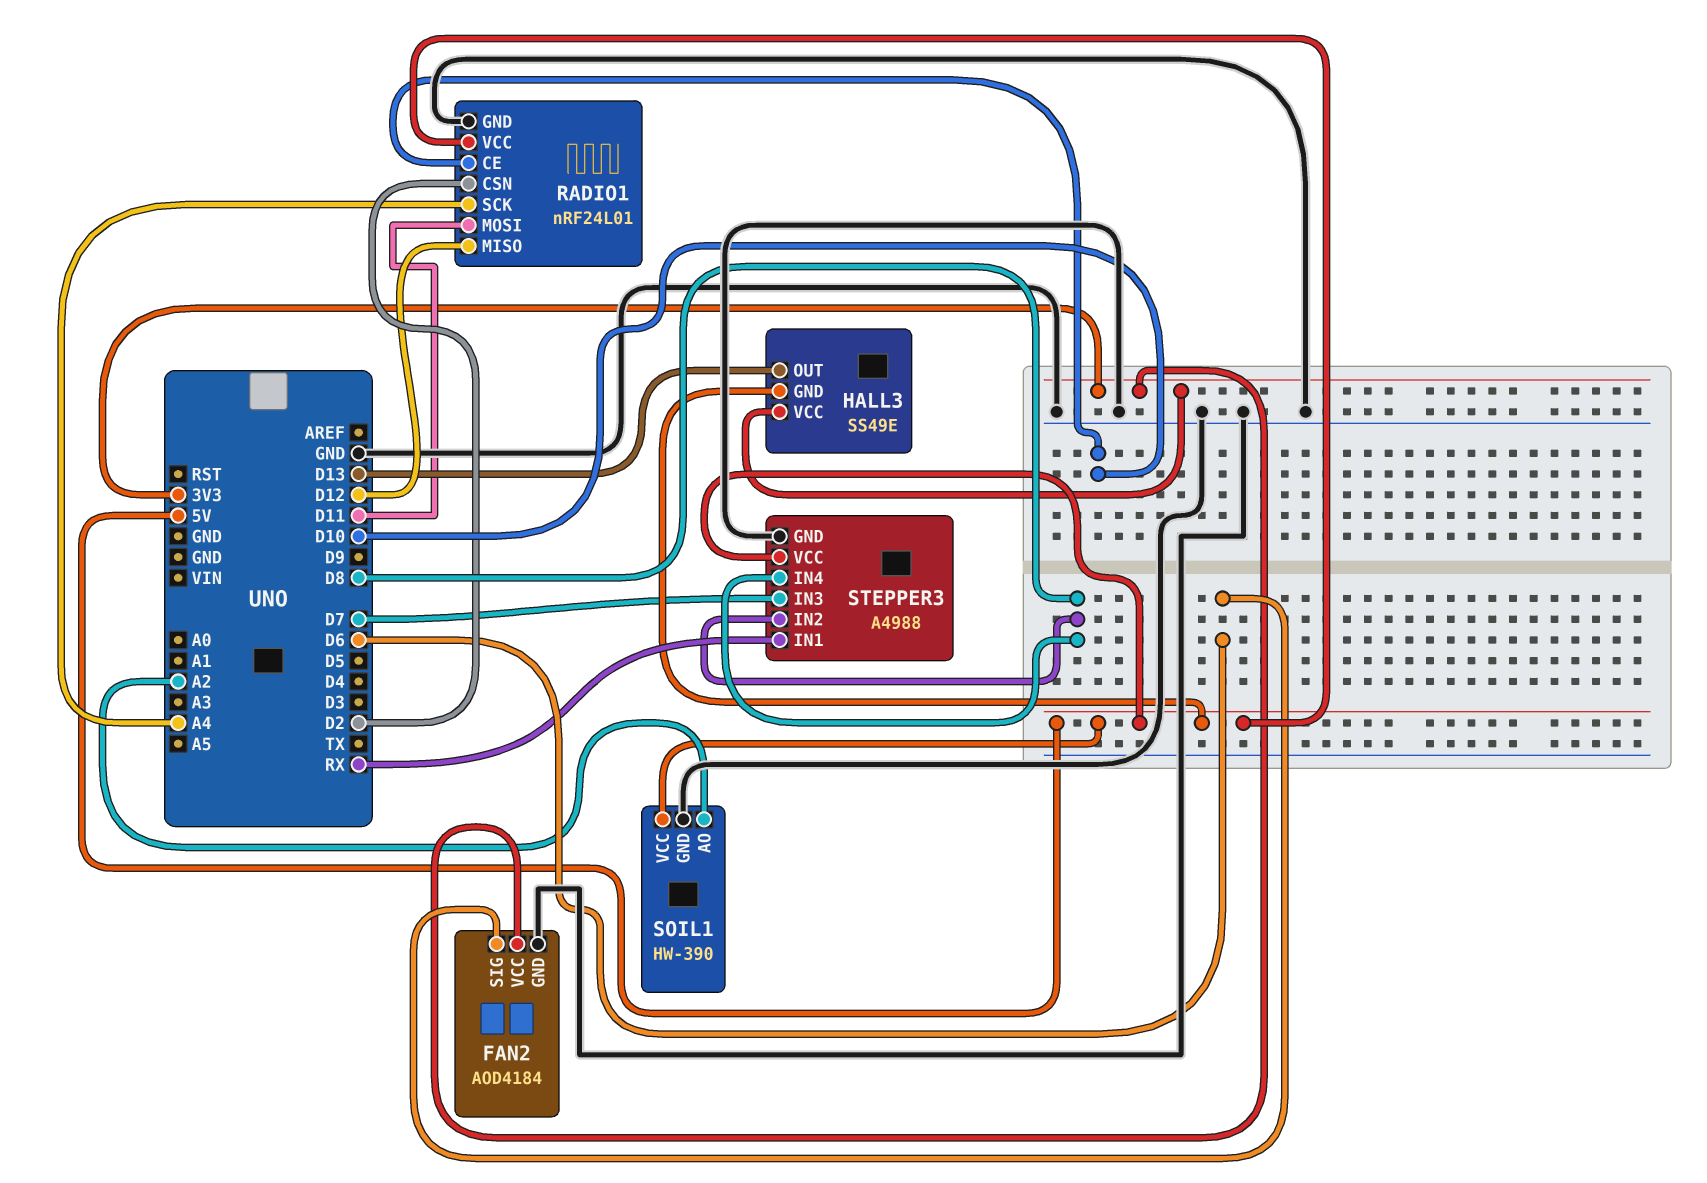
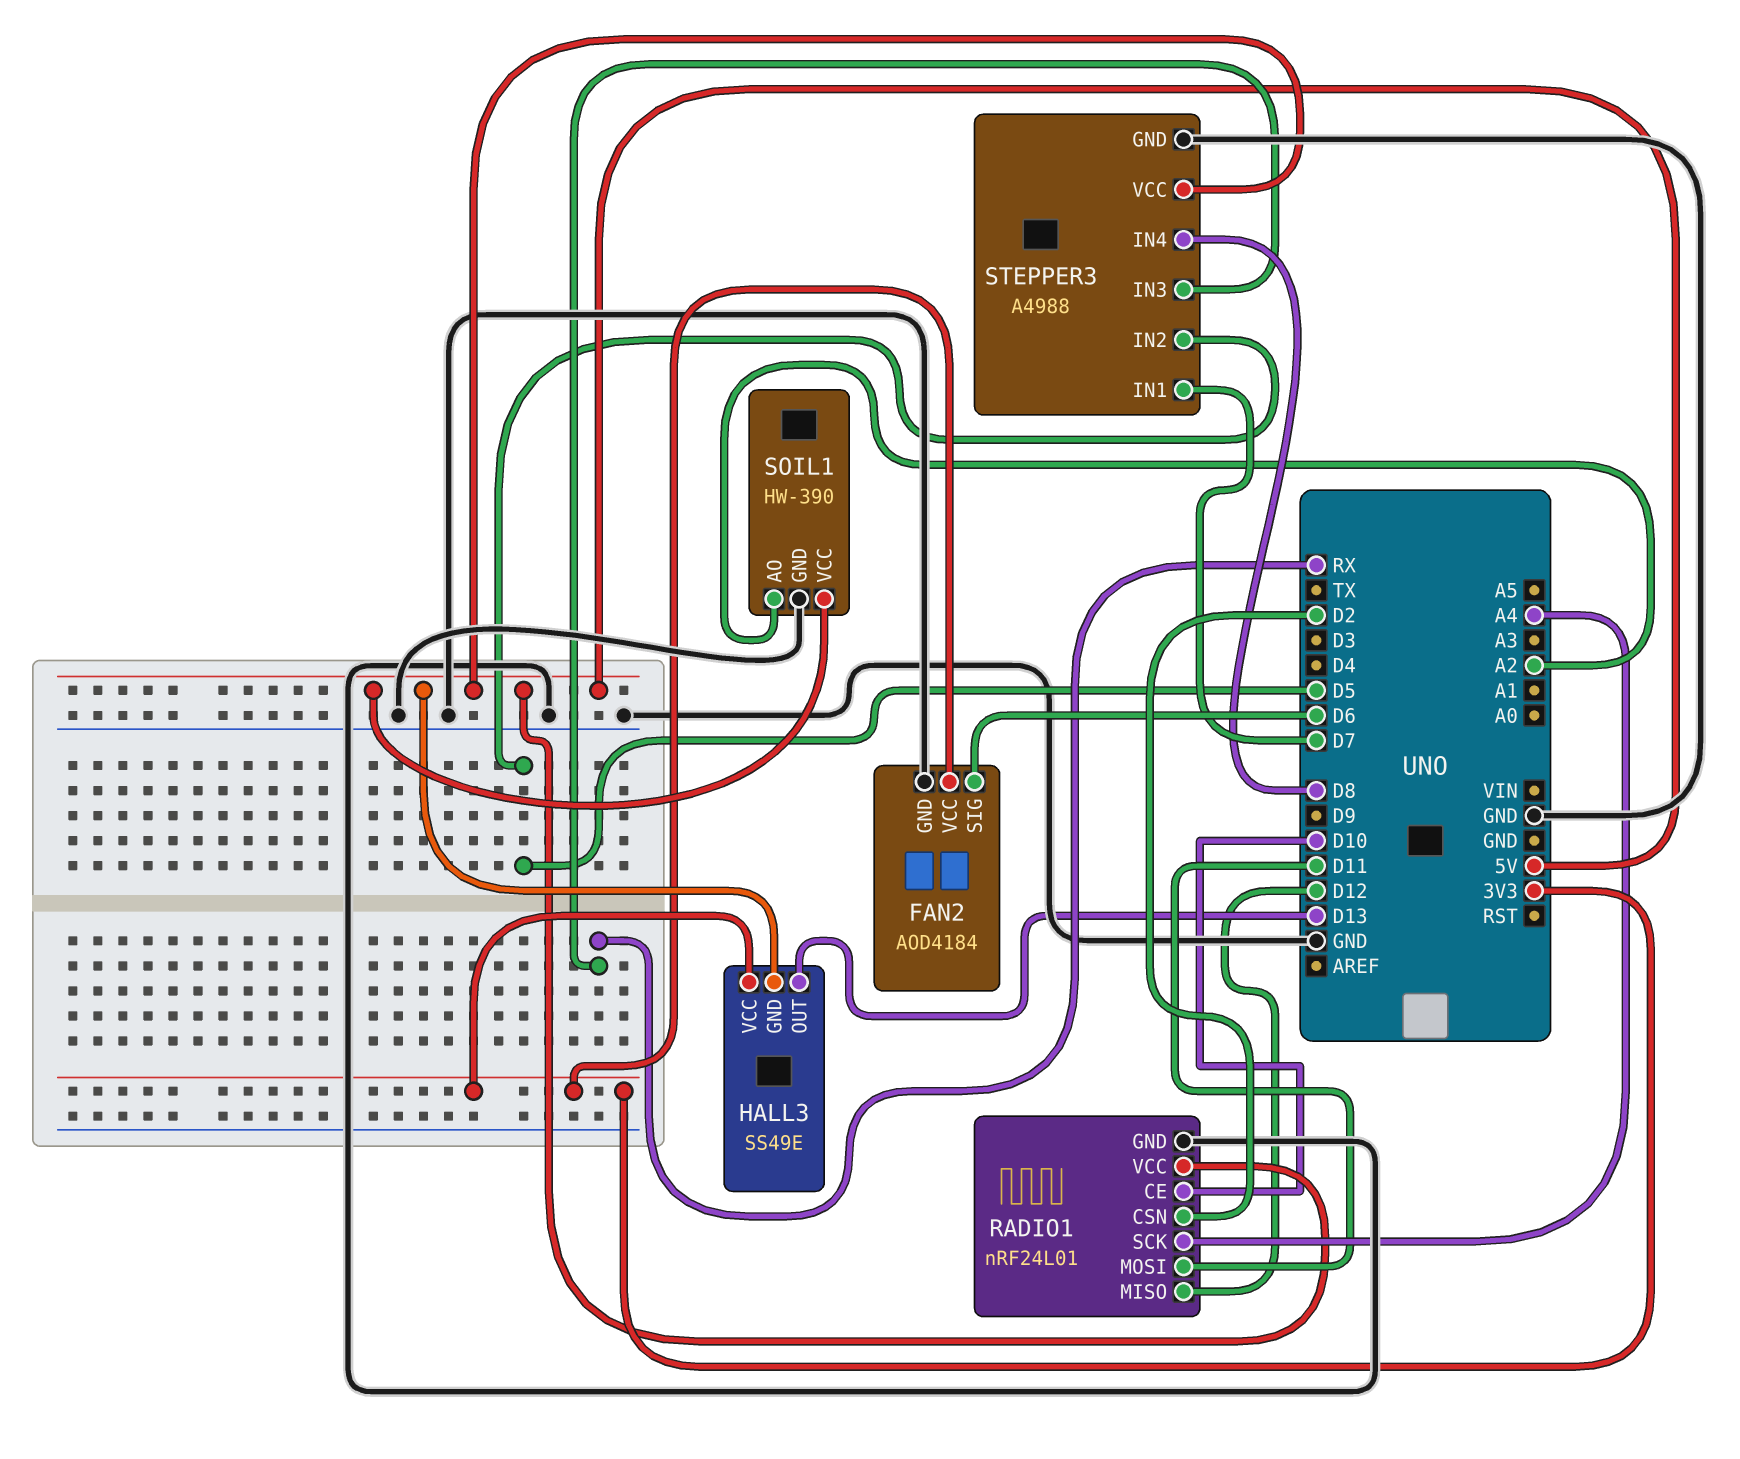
STEPPER3 pin IN1: RX -> D7
STEPPER3 pin IN2: D8 -> D5
STEPPER3 pin IN3: D7 -> RX

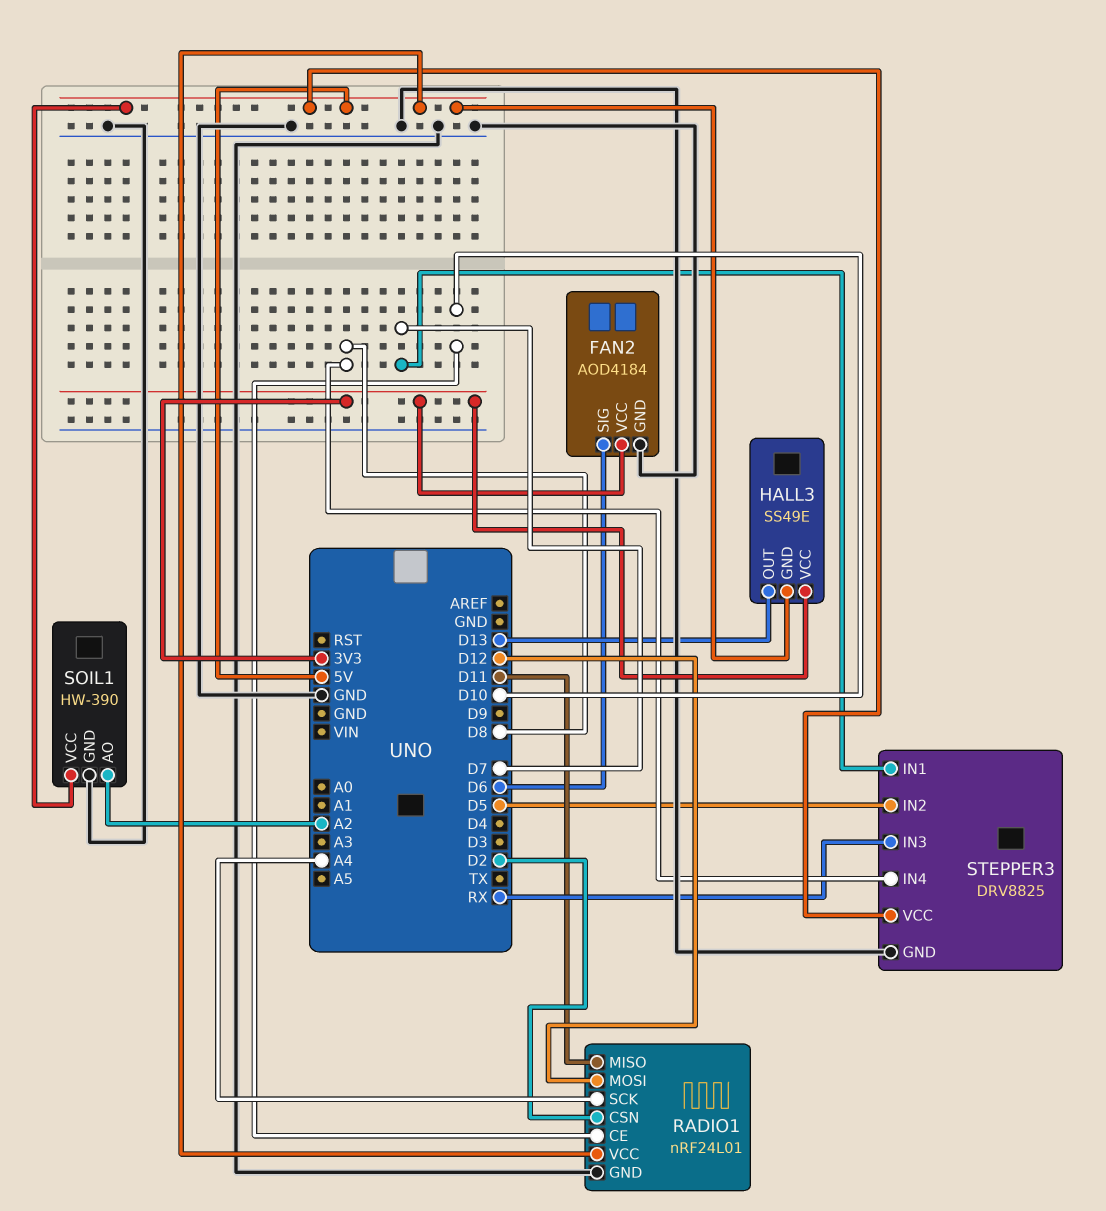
RADIO1 pin MISO: D12 -> D11
RADIO1 pin MOSI: D11 -> D12
STEPPER3: A4988 -> DRV8825

